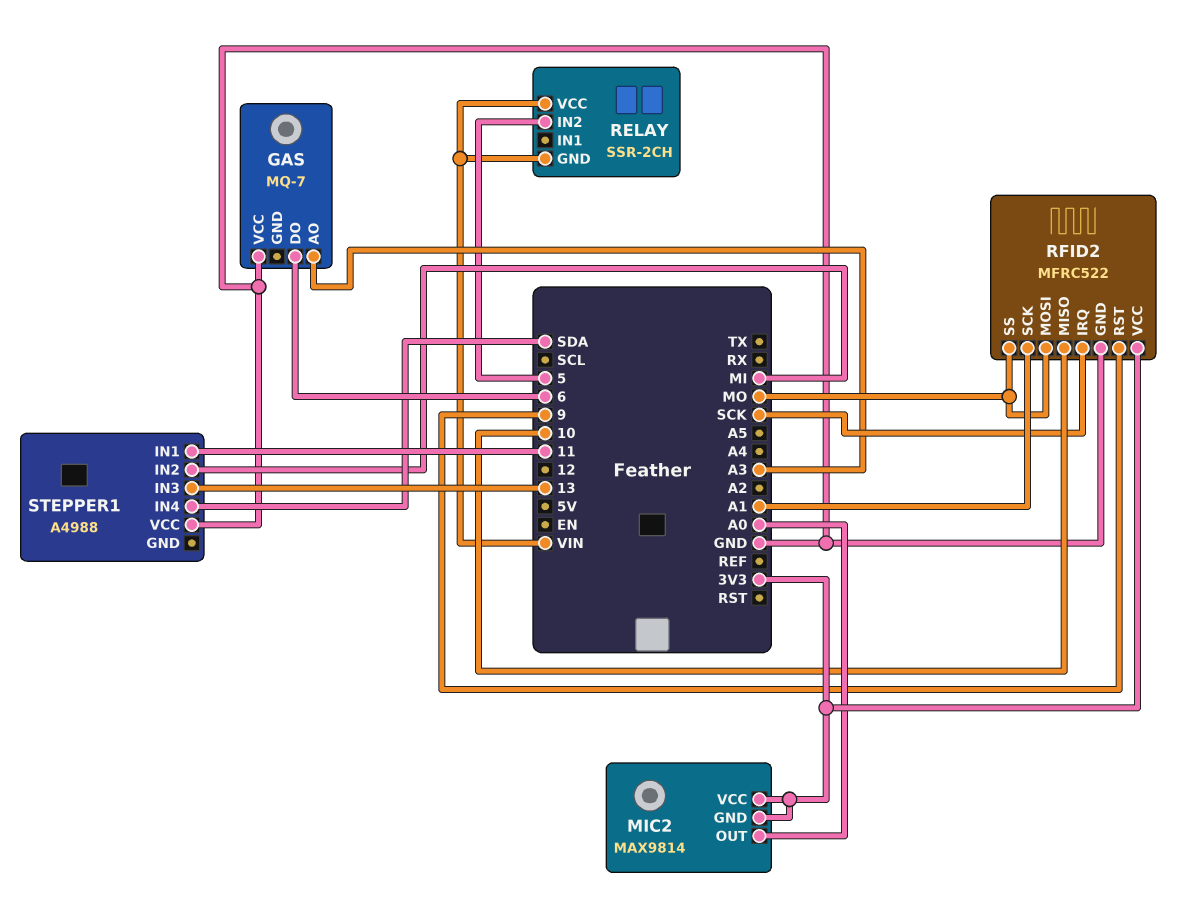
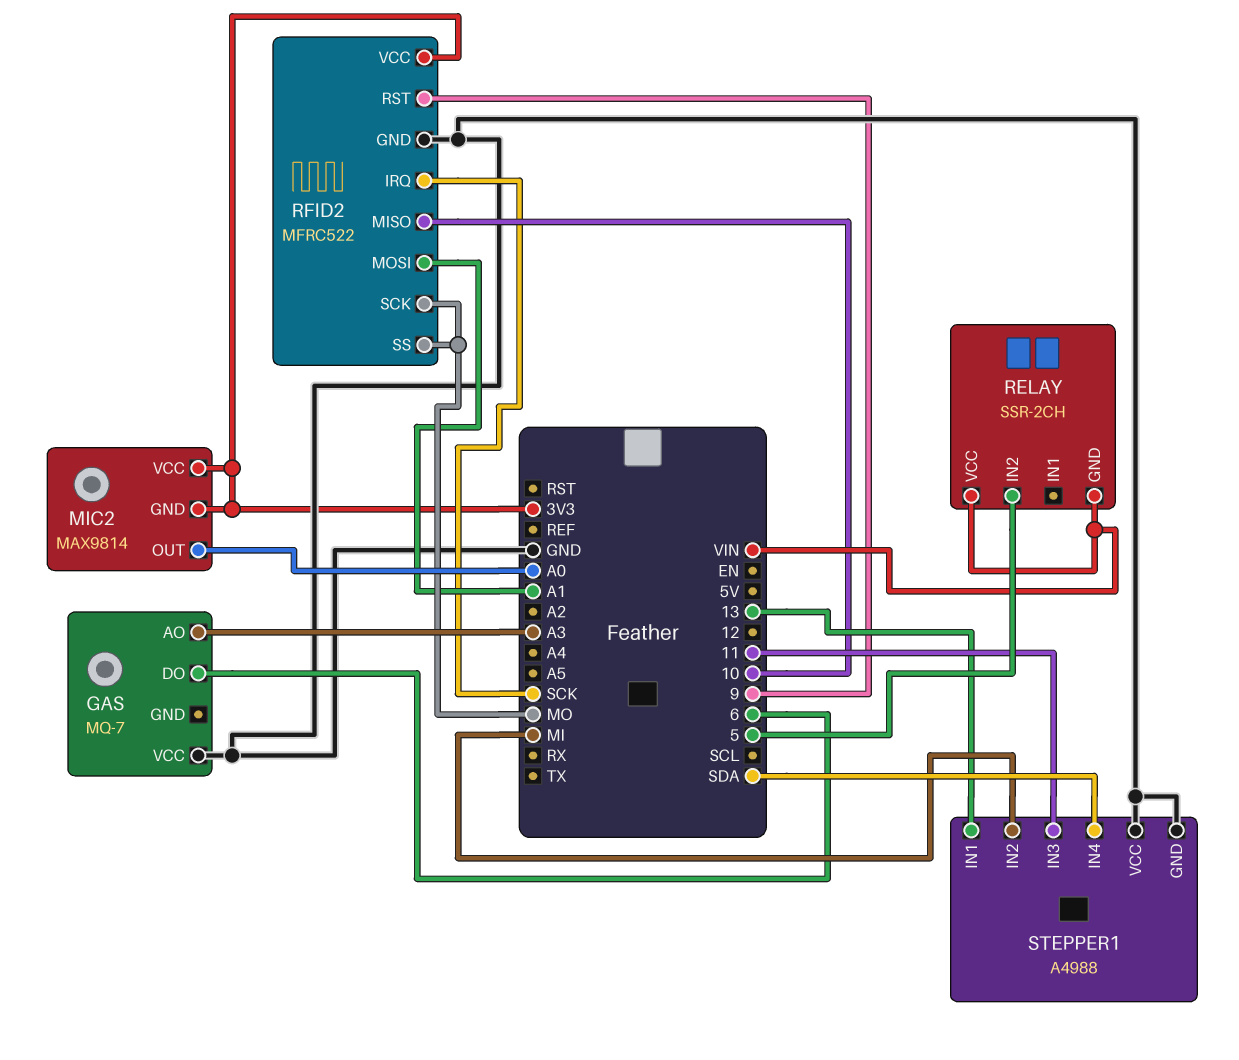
RFID2 pin MOSI: MO -> A1
RFID2 pin SCK: A1 -> MO
STEPPER1 pin GND: none -> GND
STEPPER1 pin IN1: 11 -> 13
STEPPER1 pin IN3: 13 -> 11

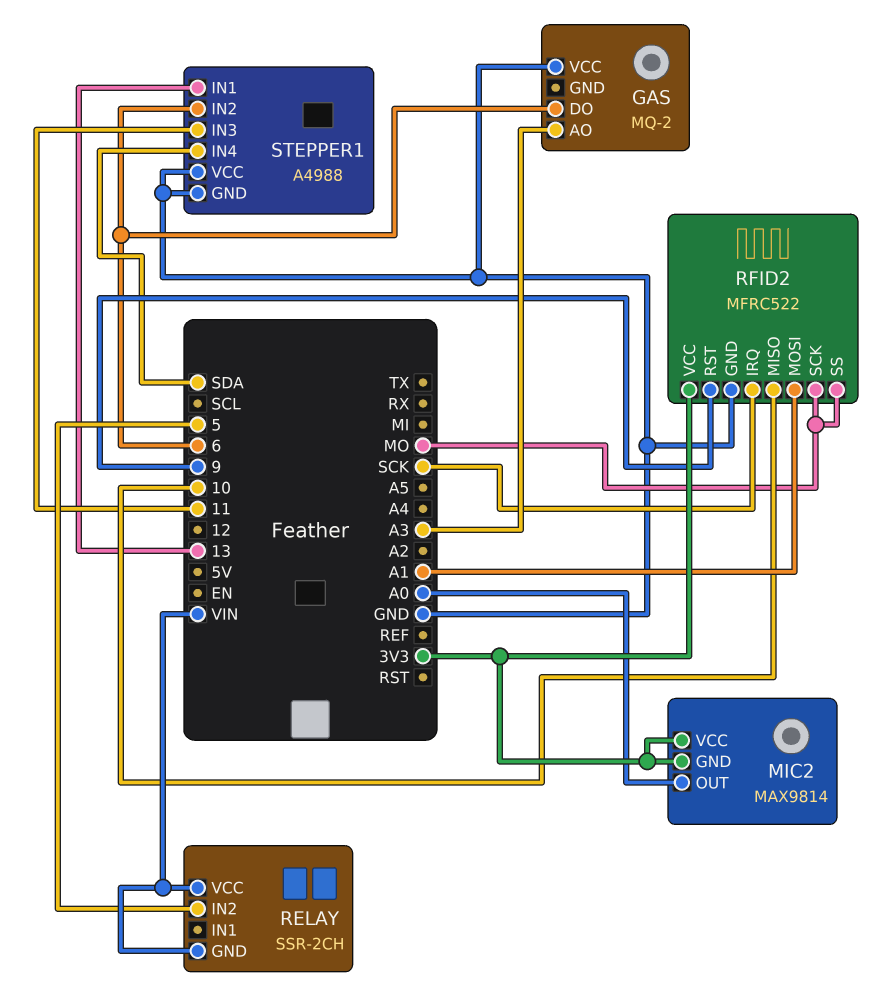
GAS: MQ-7 -> MQ-2
STEPPER1 pin IN2: MI -> 6

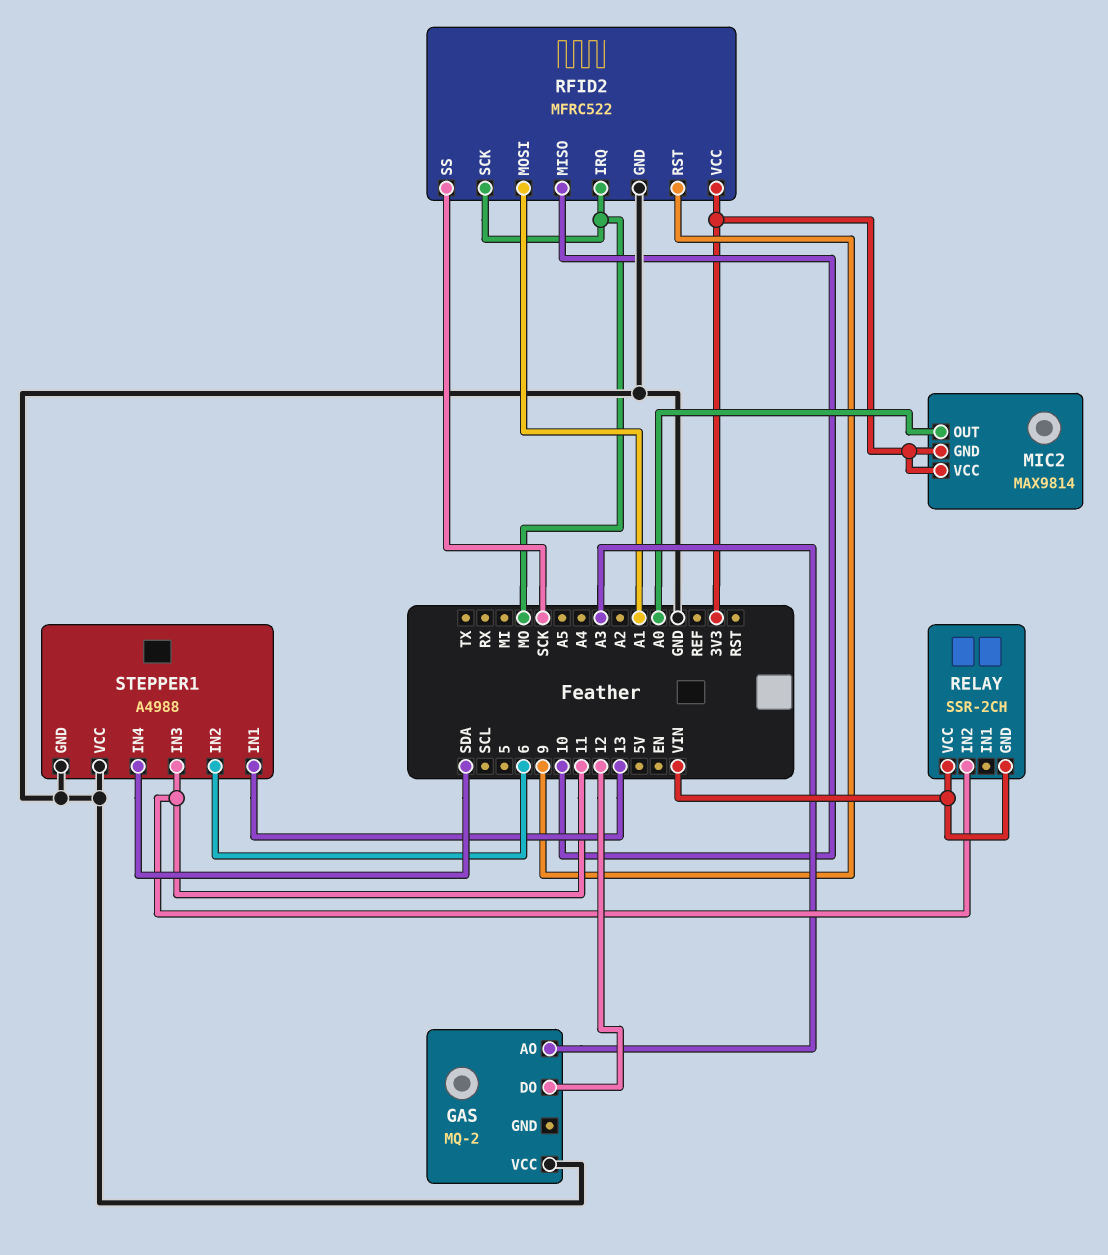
GAS pin DO: 6 -> 12
RELAY pin IN2: 5 -> 11
RFID2 pin IRQ: SCK -> MO
RFID2 pin SS: MO -> SCK

